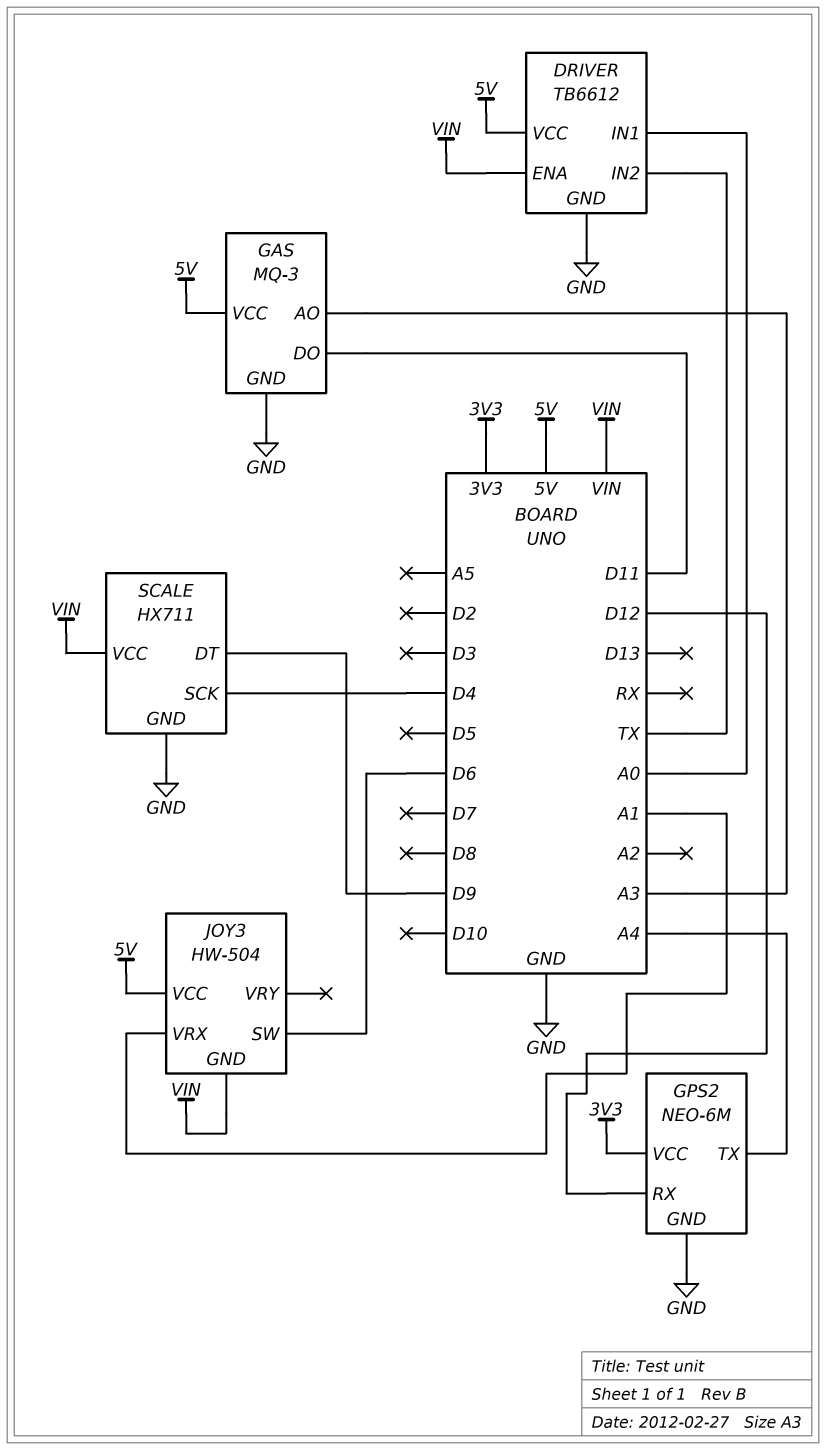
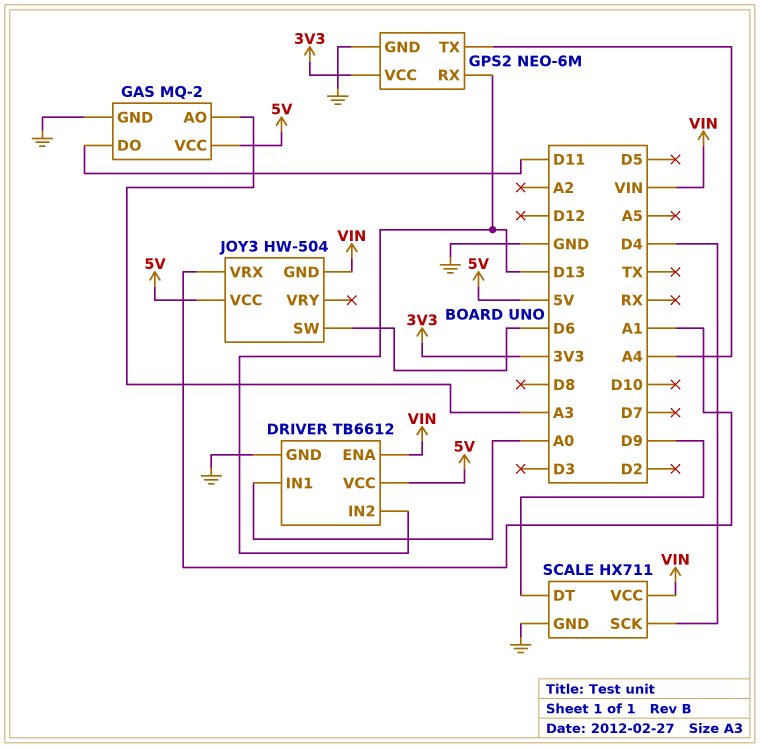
DRIVER pin IN2: TX -> D13
GAS: MQ-3 -> MQ-2
GPS2 pin RX: D12 -> D13

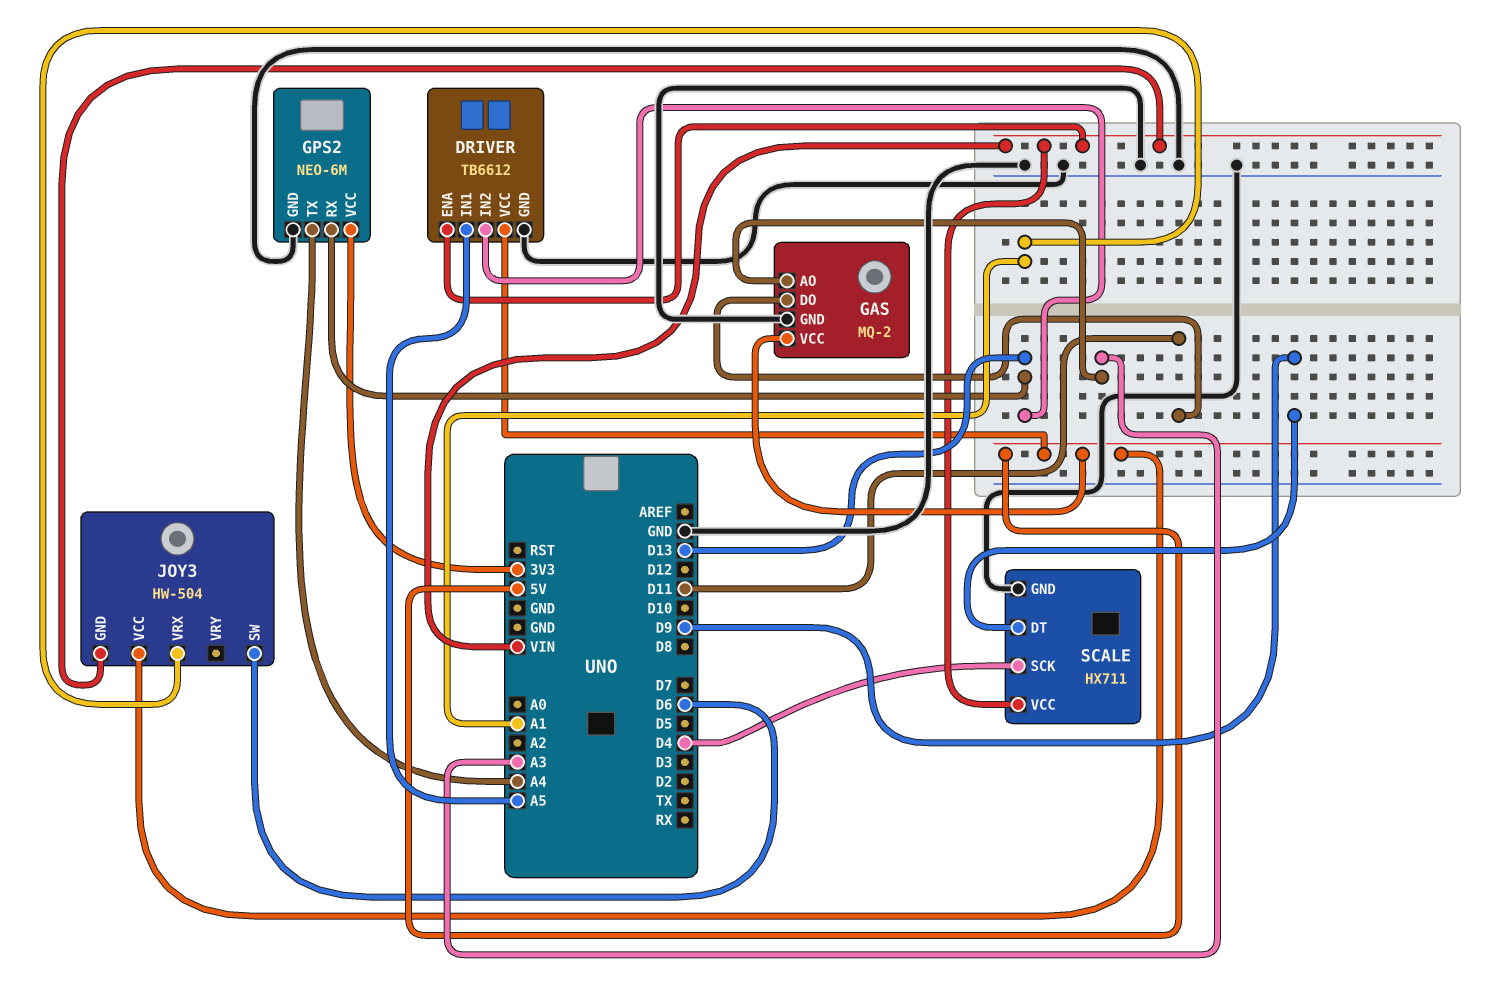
DRIVER pin IN1: A0 -> A5

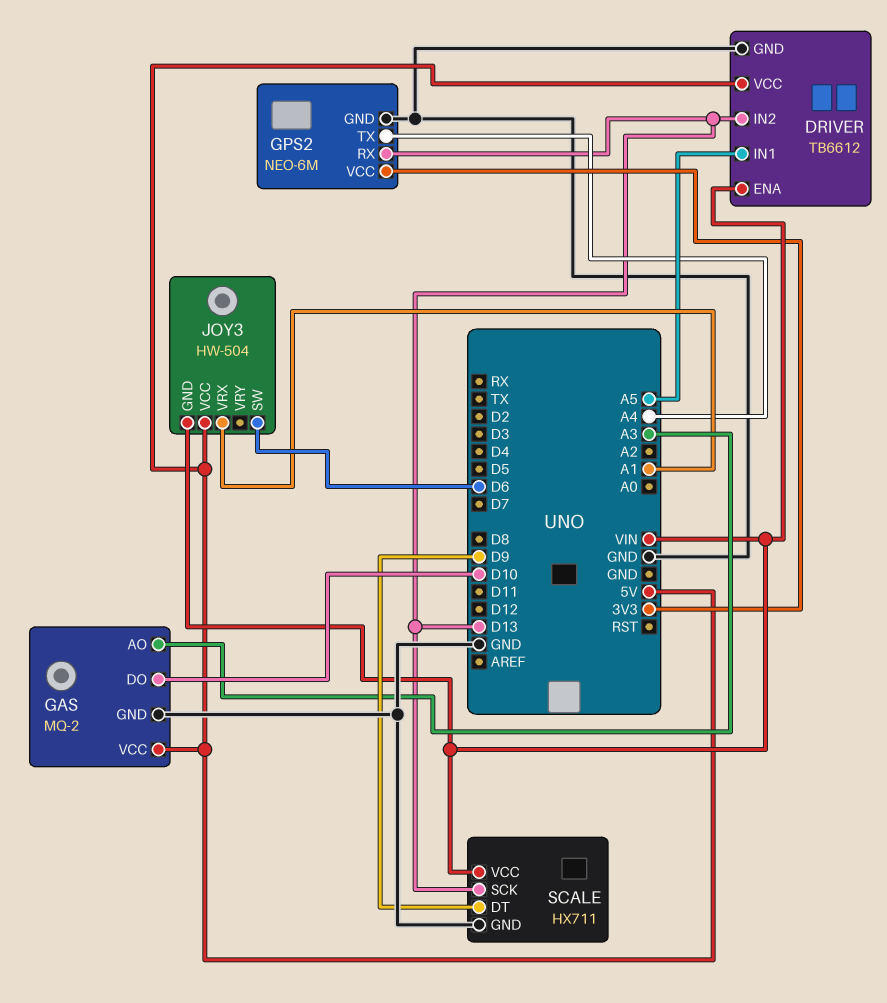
GAS pin DO: D11 -> D10
SCALE pin SCK: D4 -> D13

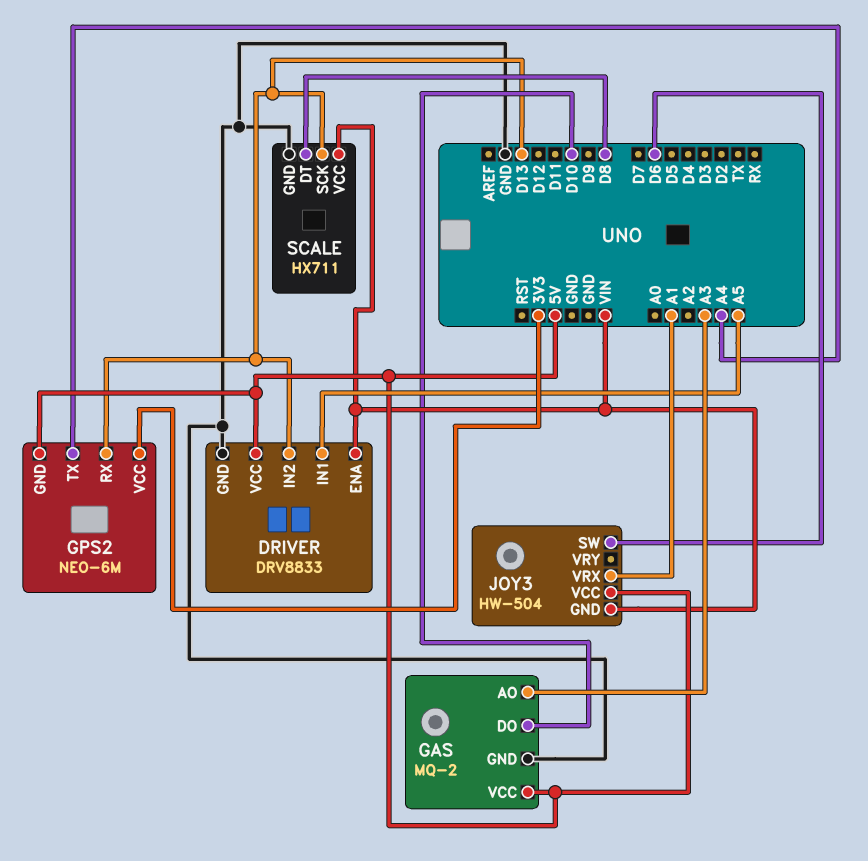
DRIVER: TB6612 -> DRV8833
GPS2 pin GND: GND -> 5V
SCALE pin DT: D9 -> D8

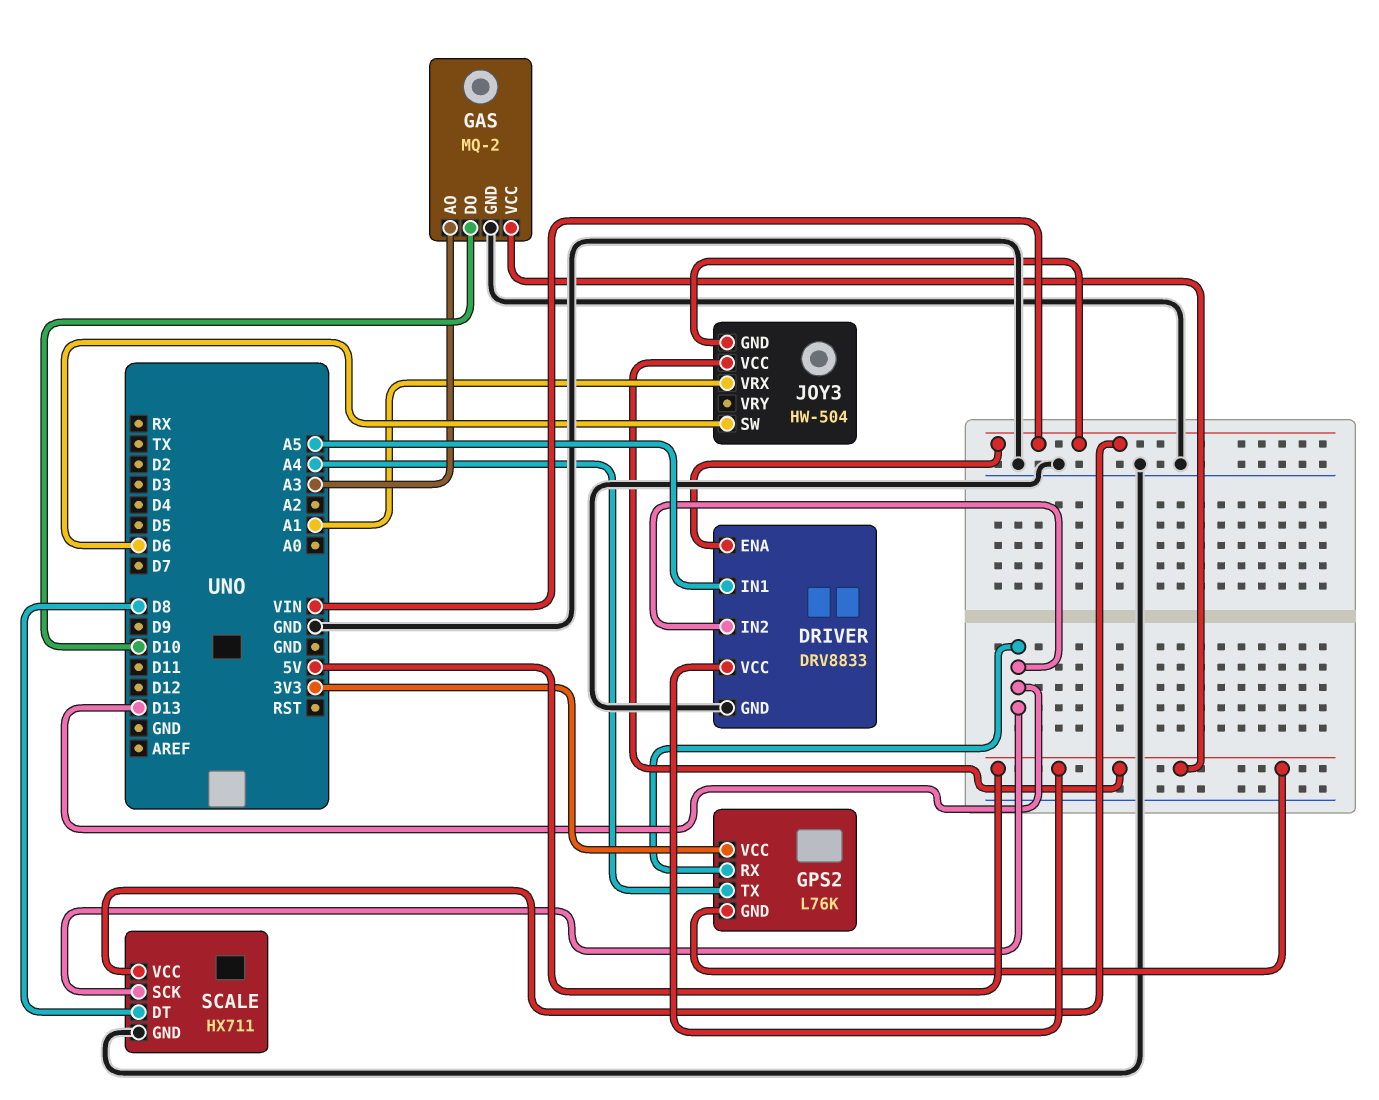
GPS2: NEO-6M -> L76K

